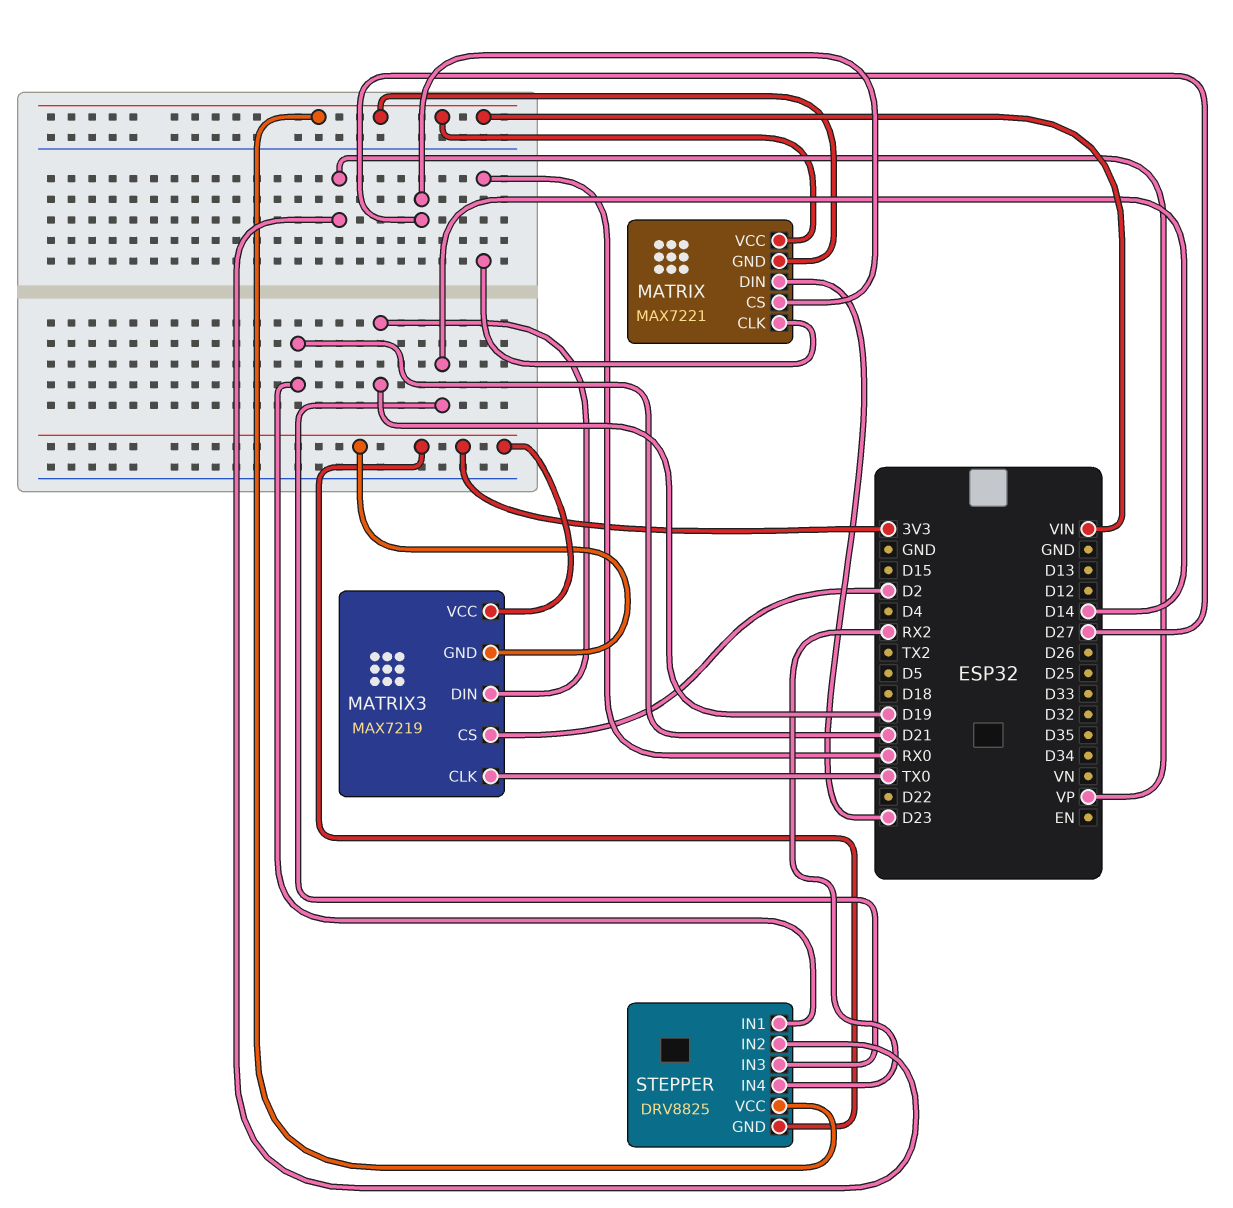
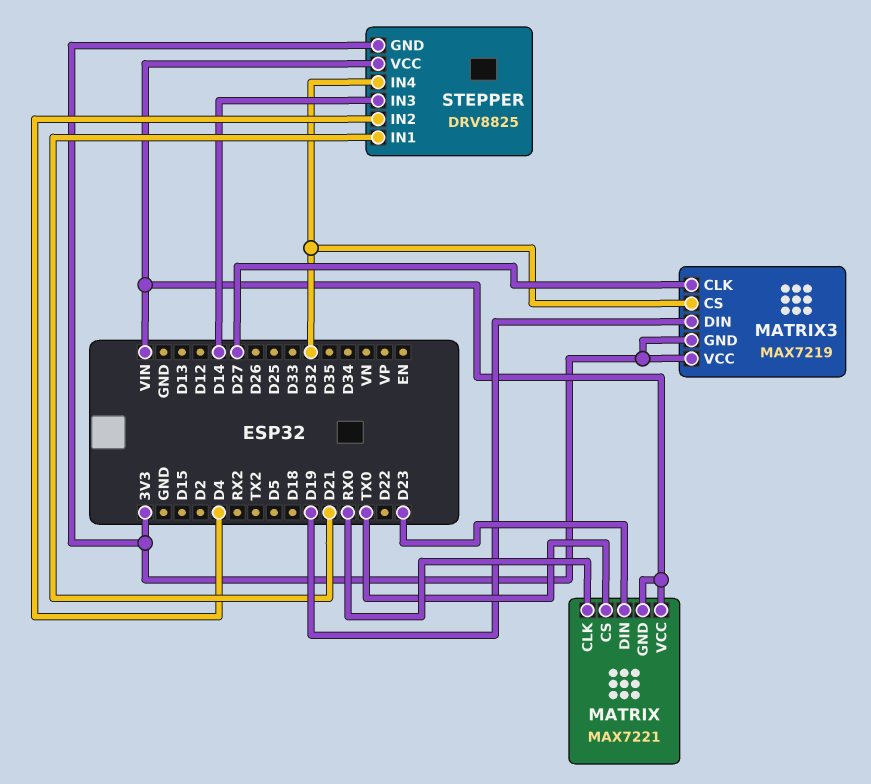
MATRIX pin CS: D27 -> TX0
MATRIX3 pin CLK: TX0 -> D27
MATRIX3 pin CS: D2 -> D32
STEPPER pin IN2: VP -> D4
STEPPER pin IN4: RX2 -> D32

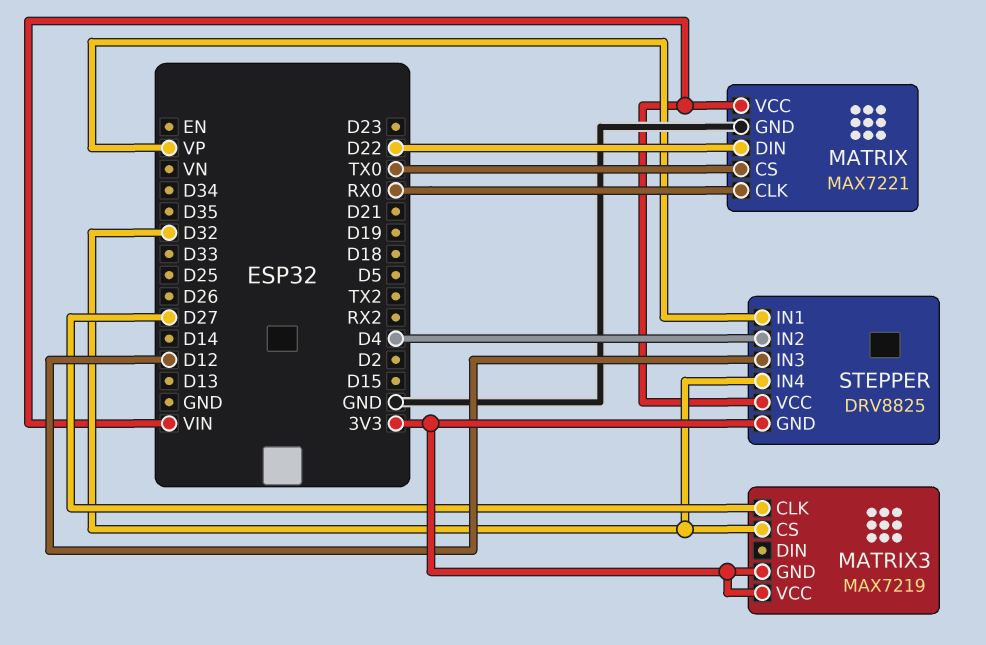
MATRIX pin DIN: D23 -> D22
MATRIX pin GND: VIN -> GND
MATRIX3 pin DIN: D19 -> none
STEPPER pin IN1: D21 -> VP
STEPPER pin IN3: D14 -> D12

